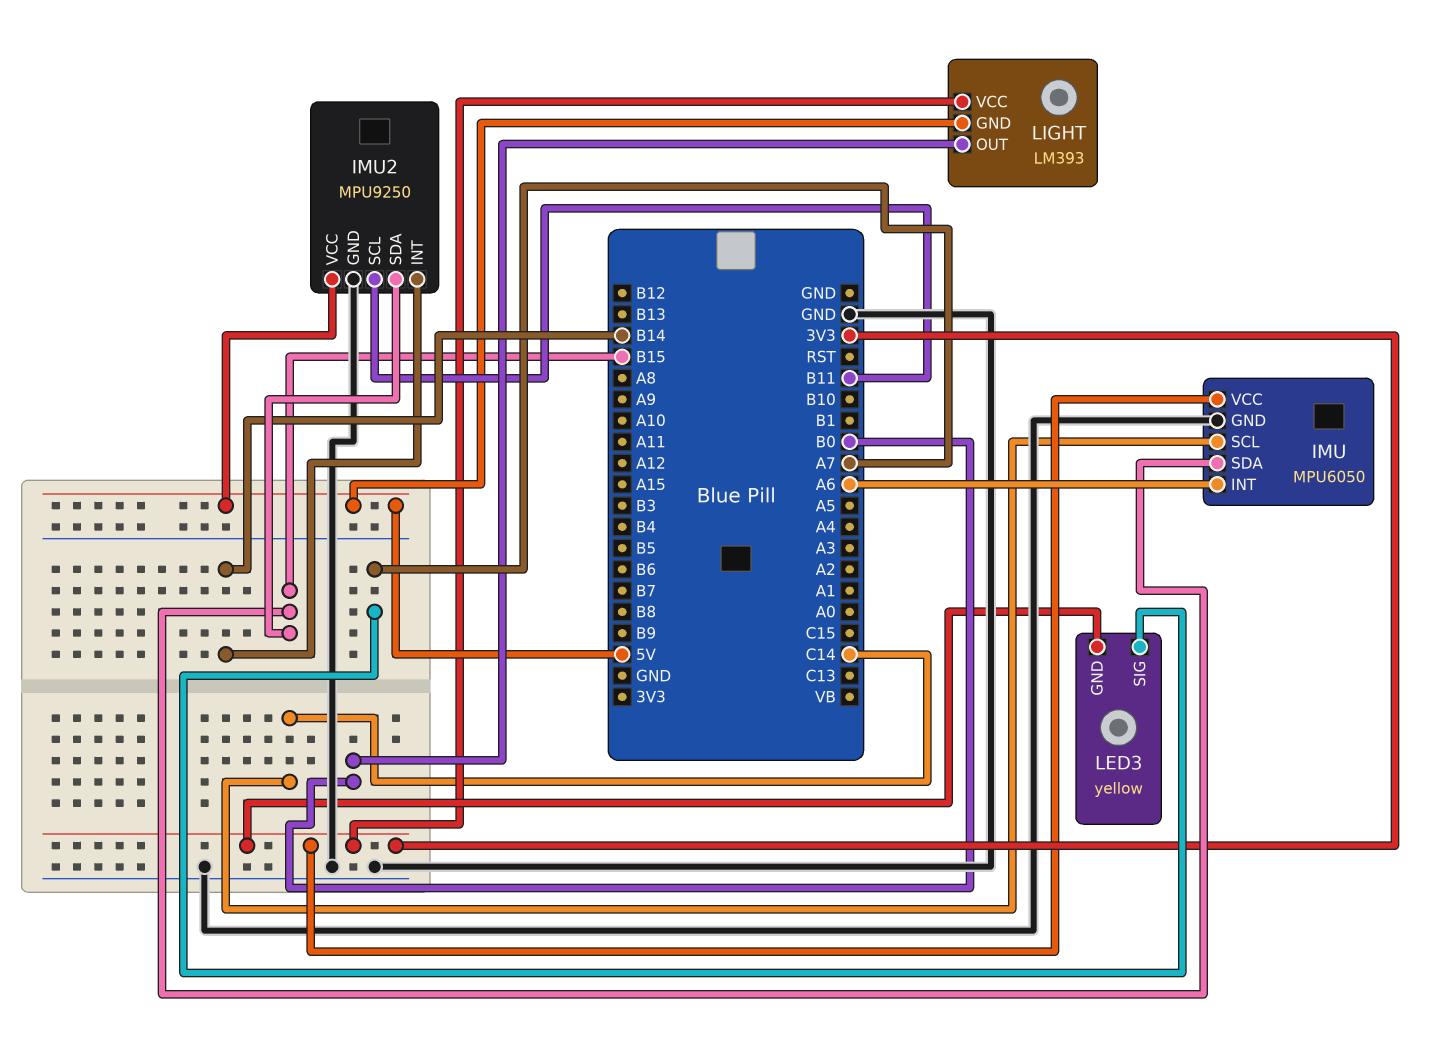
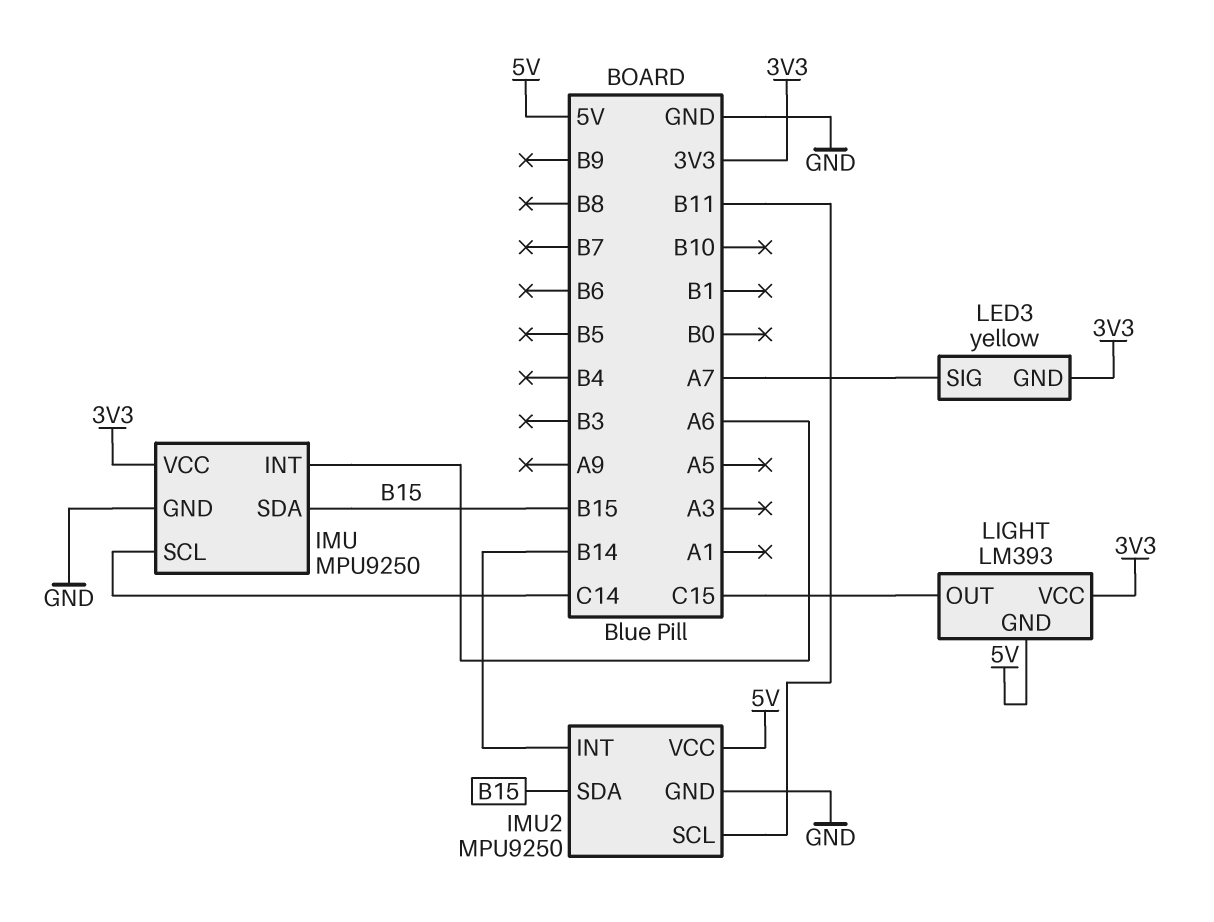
IMU: MPU6050 -> MPU9250
LIGHT pin OUT: B0 -> C15

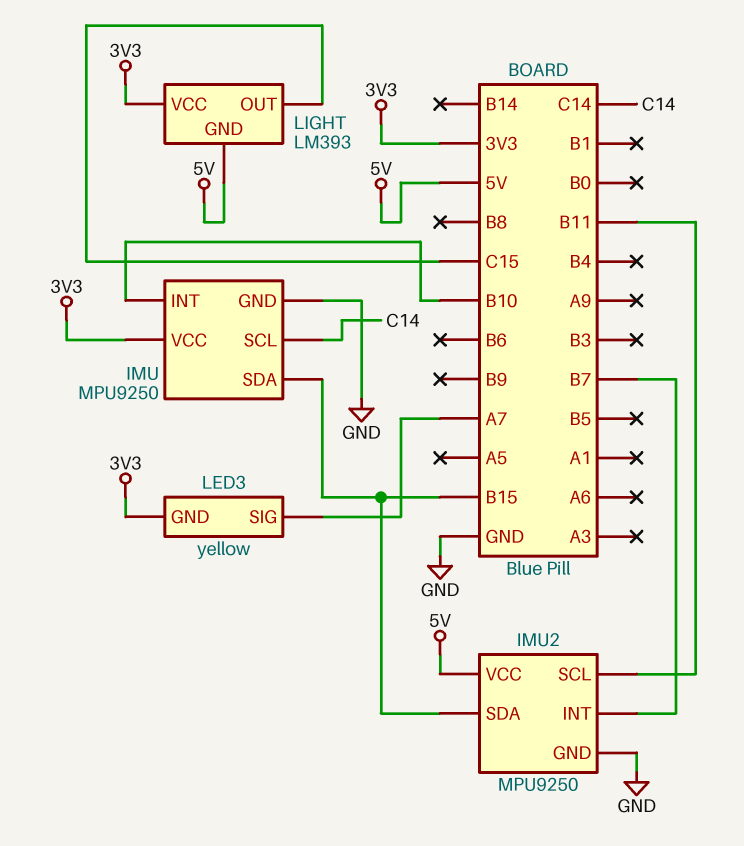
IMU pin INT: A6 -> B10
IMU2 pin INT: B14 -> B7

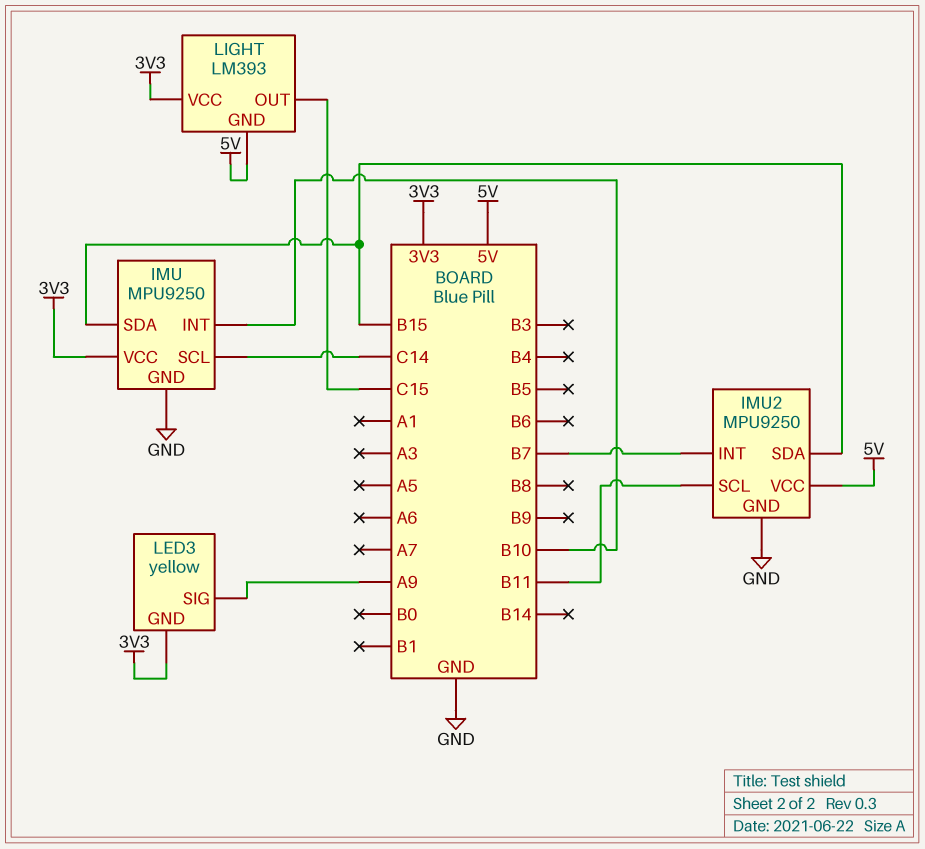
LED3 pin SIG: A7 -> A9

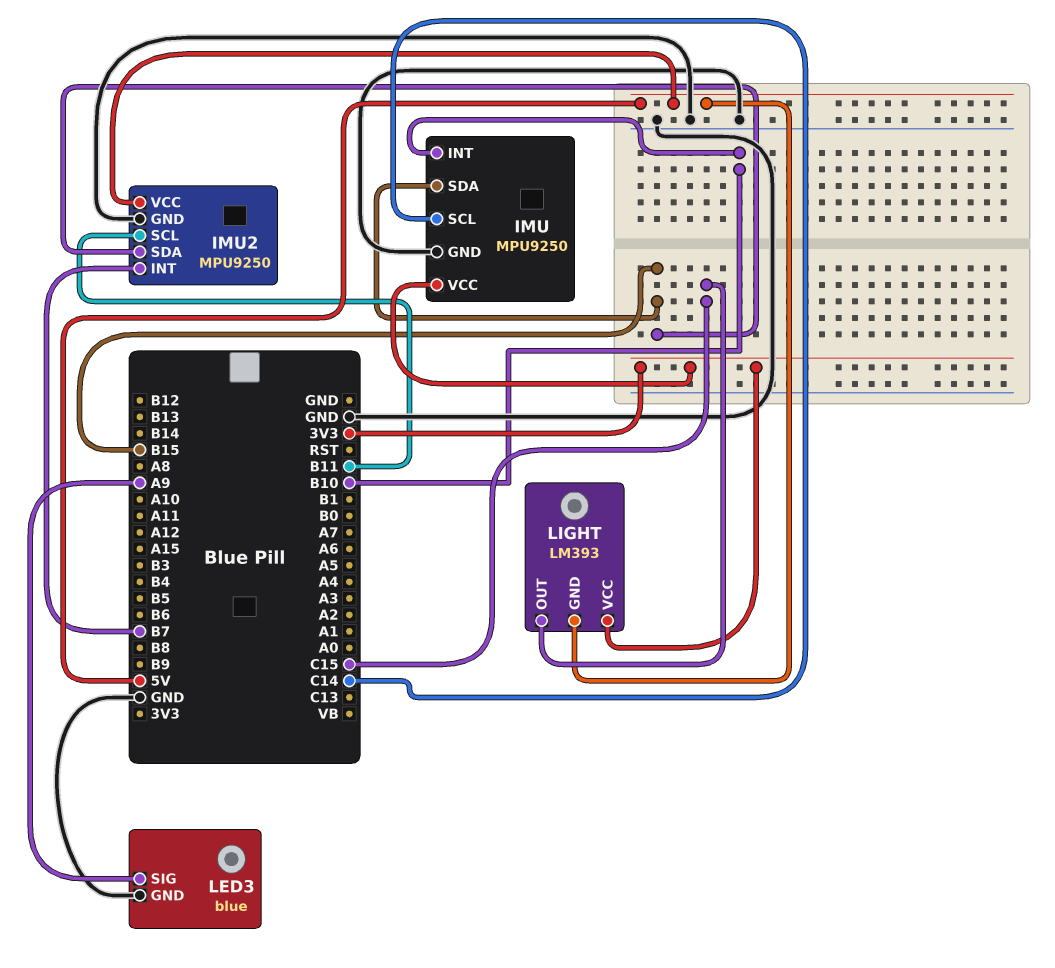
LED3: yellow -> blue
LED3 pin GND: 3V3 -> GND

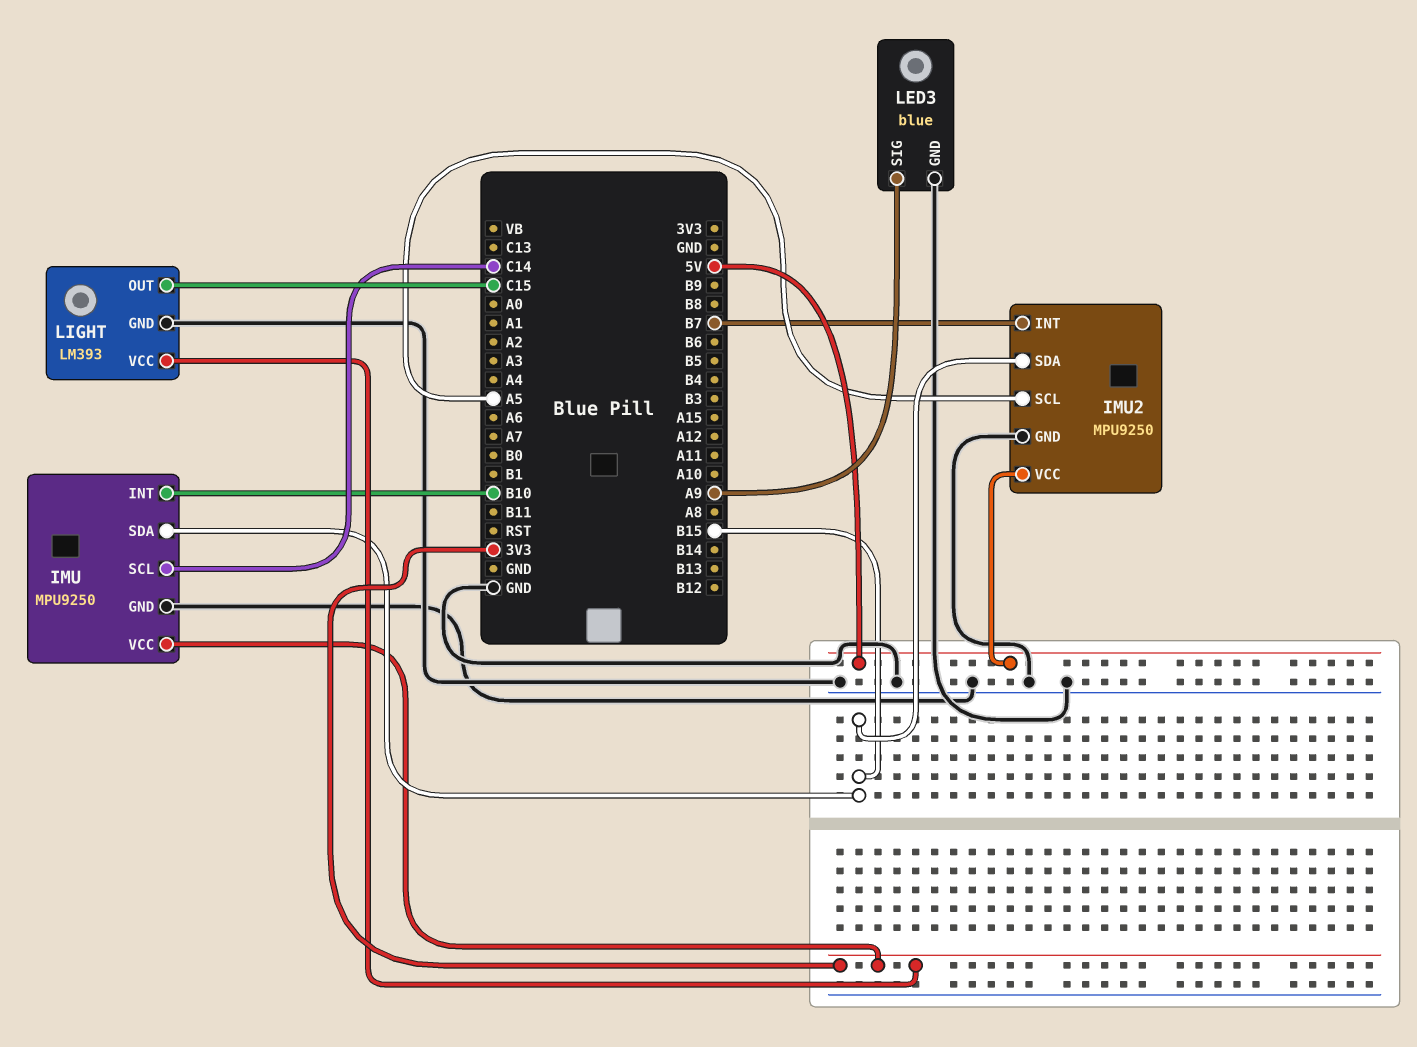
IMU2 pin SCL: B11 -> A5
LIGHT pin GND: 5V -> GND

